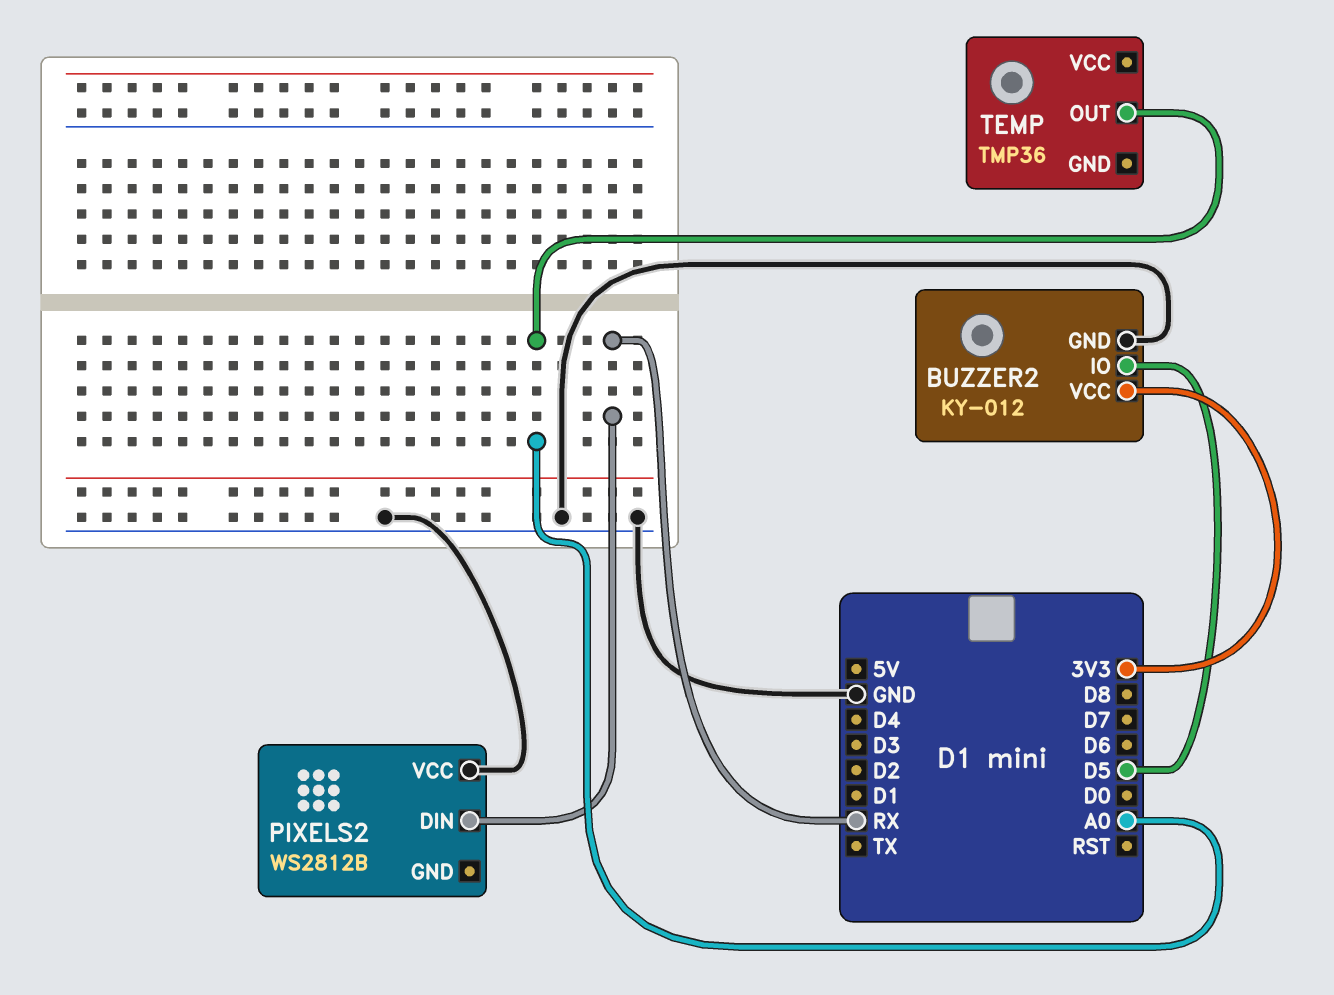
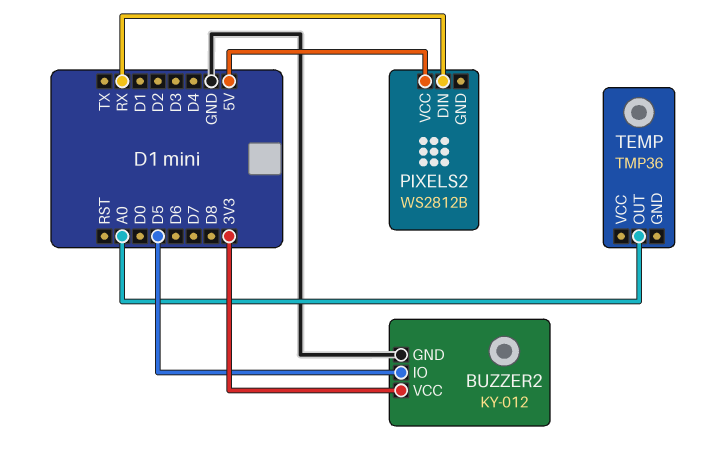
PIXELS2 pin VCC: GND -> 5V

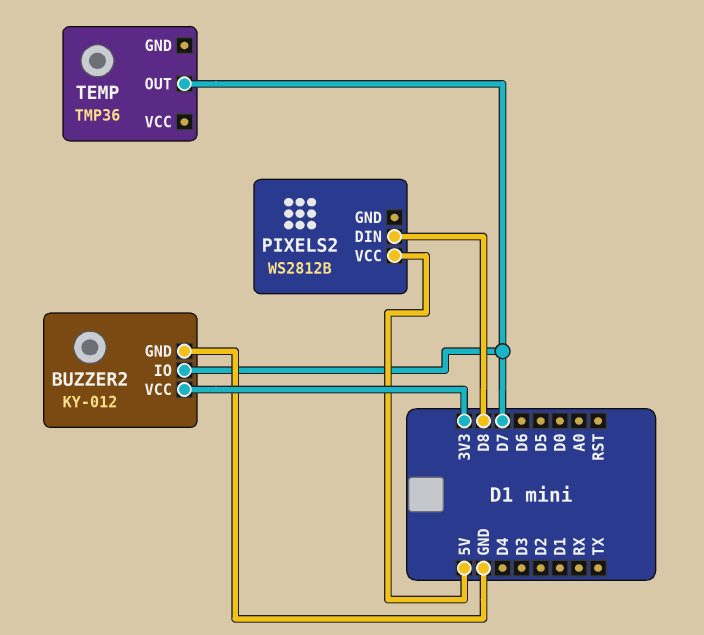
BUZZER2 pin IO: D5 -> D7
PIXELS2 pin DIN: RX -> D8
TEMP pin OUT: A0 -> D7

